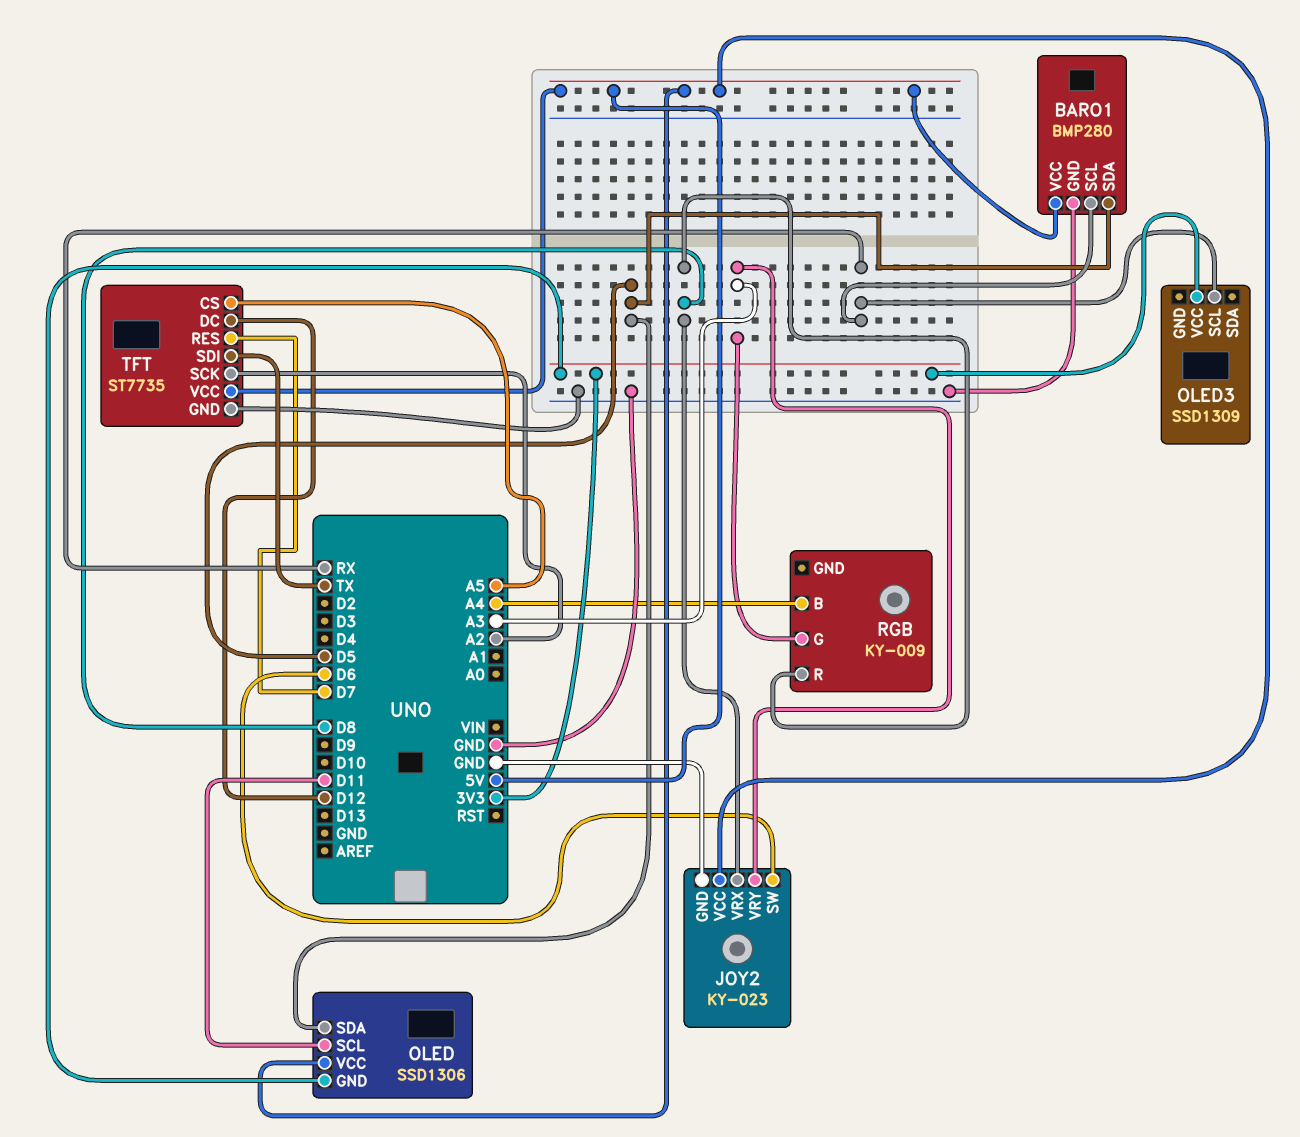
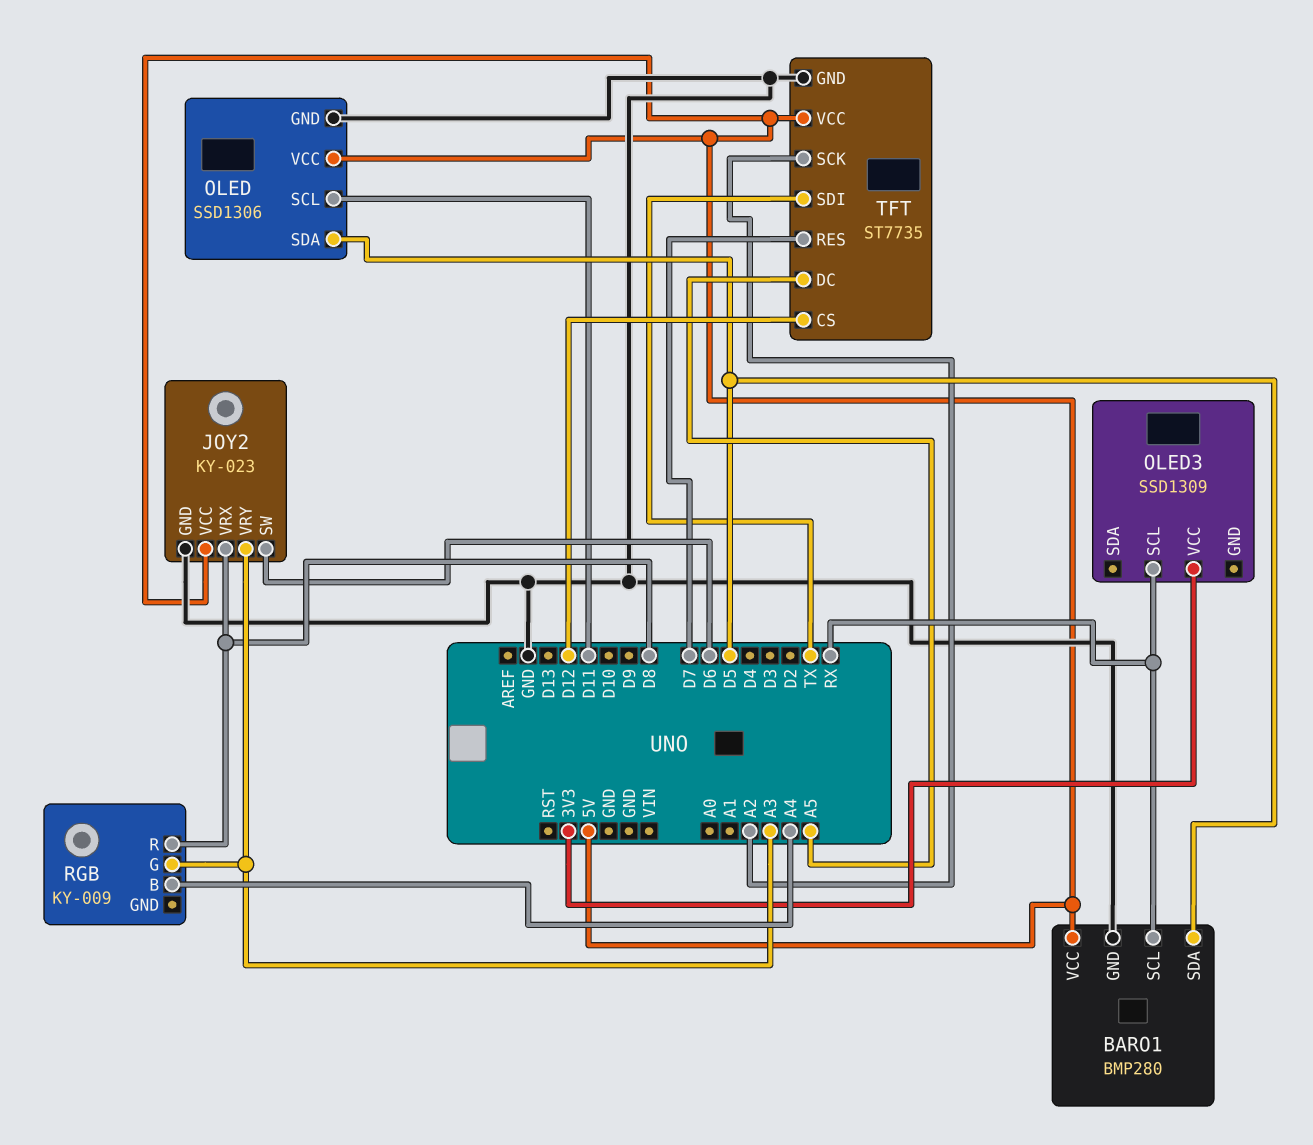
OLED pin GND: 3V3 -> GND
TFT pin CS: A5 -> D12
TFT pin DC: D12 -> A5

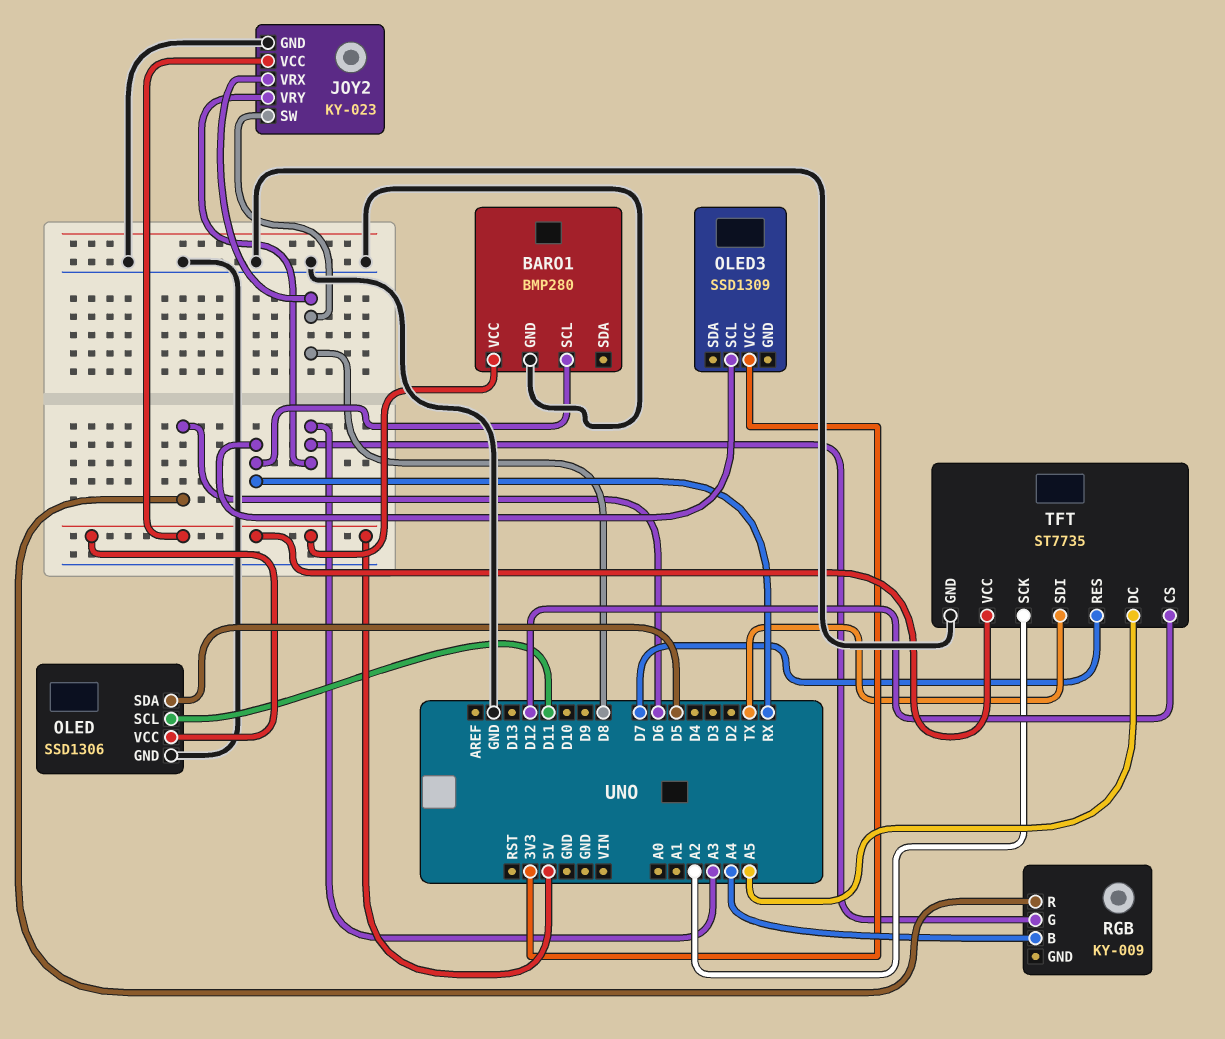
BARO1 pin SDA: D5 -> none
JOY2 pin SW: D6 -> D8
RGB pin R: D8 -> D6

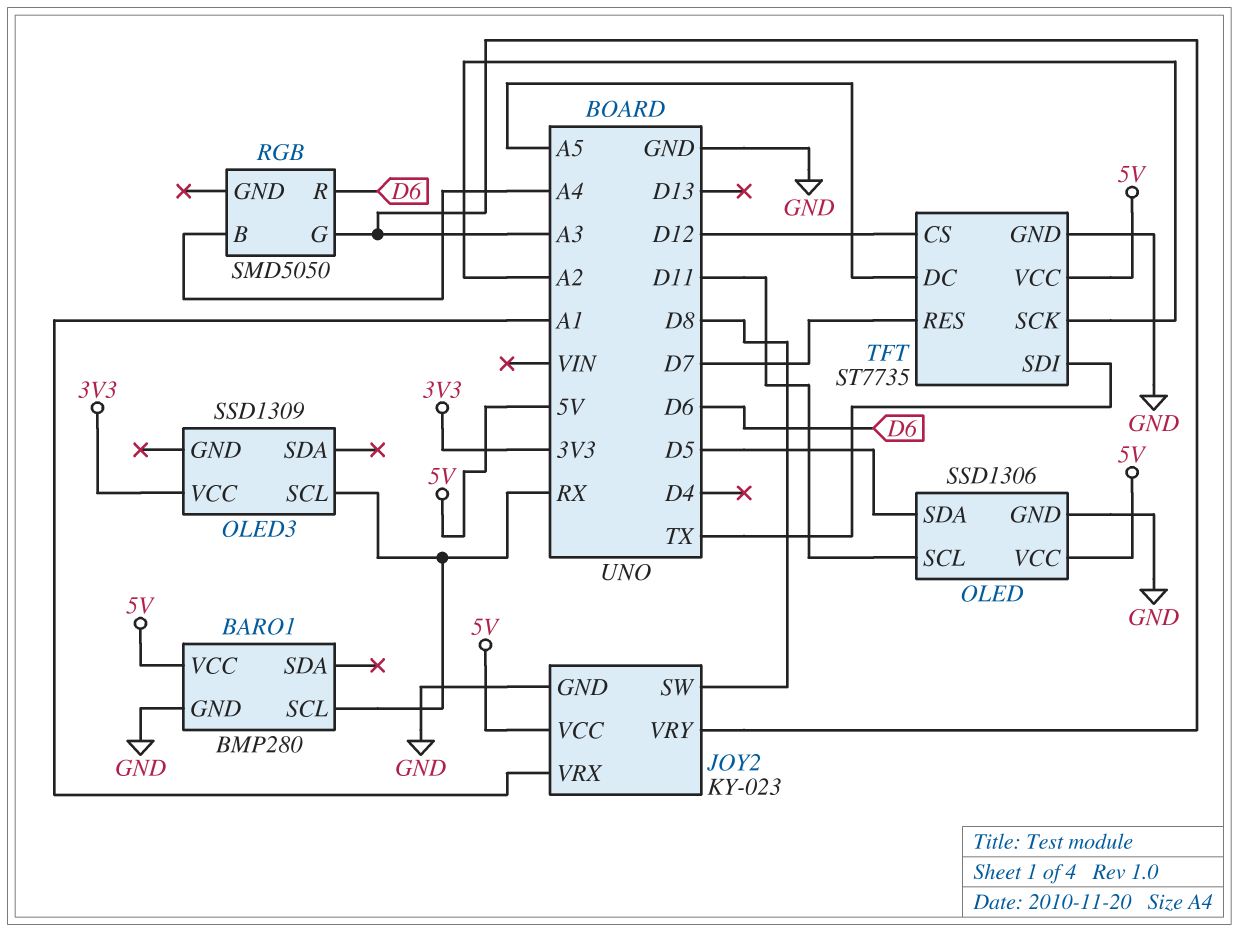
JOY2 pin VRX: D8 -> A1
RGB: KY-009 -> SMD5050

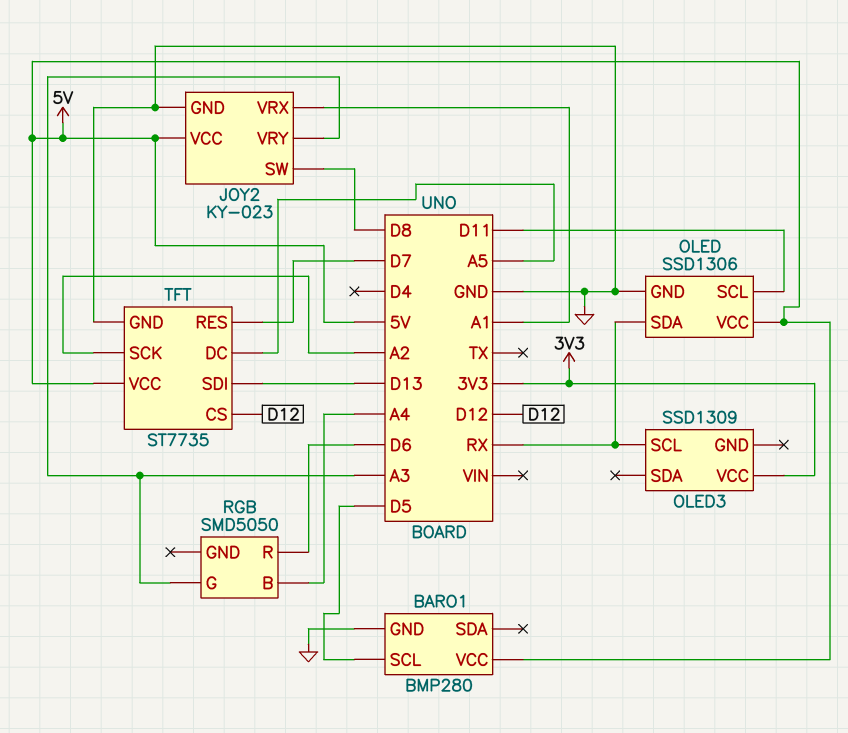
BARO1 pin SCL: RX -> D5
OLED pin SDA: D5 -> RX
TFT pin SDI: TX -> D13

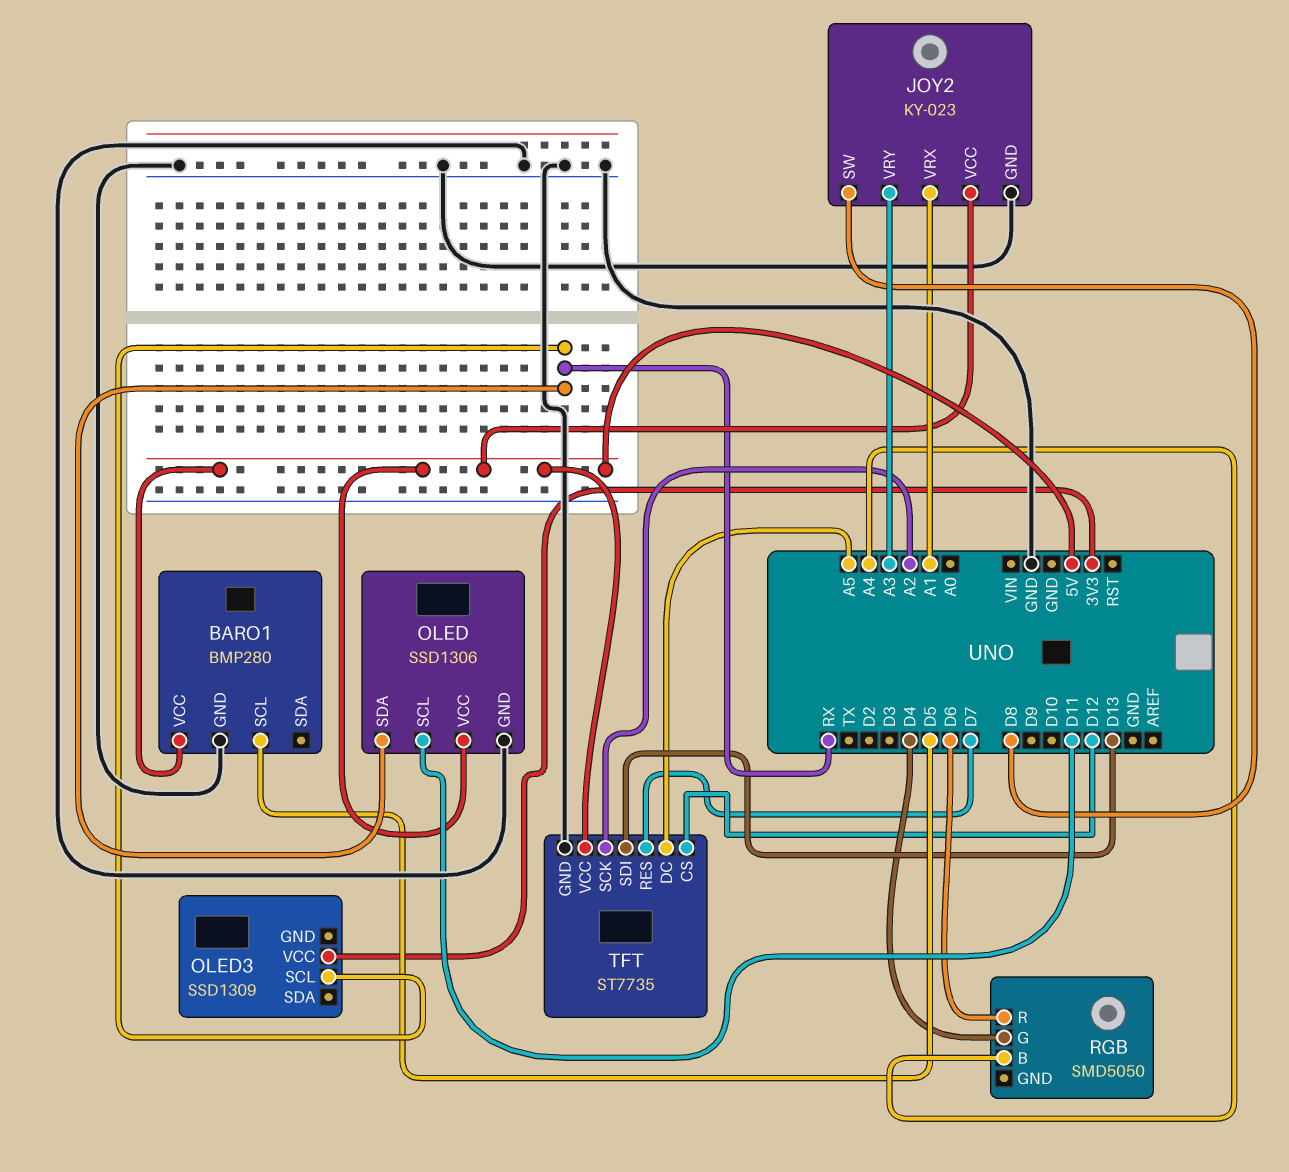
RGB pin G: A3 -> D4

